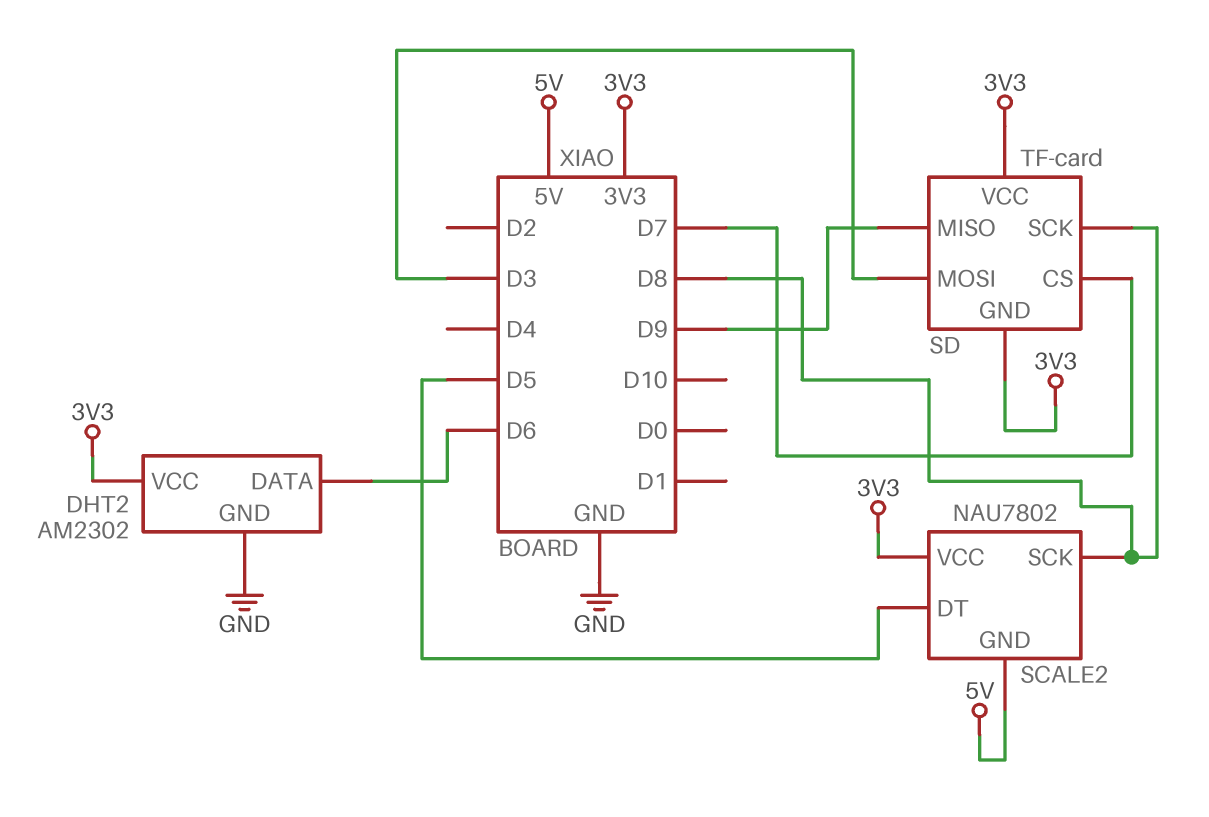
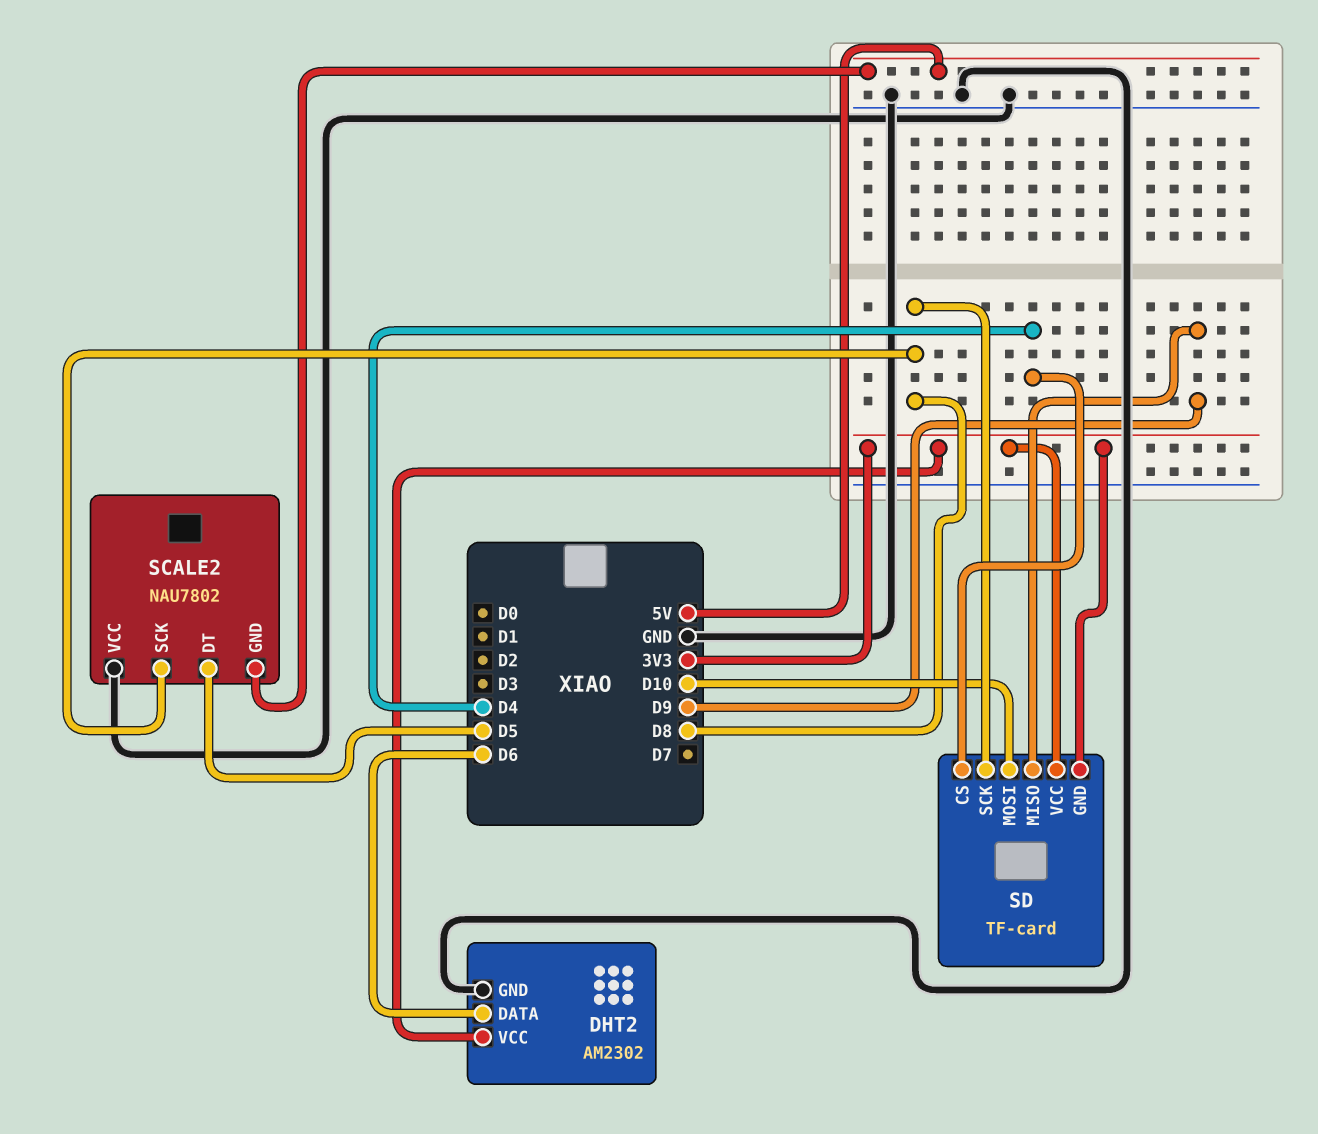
SCALE2 pin VCC: 3V3 -> GND
SD pin CS: D7 -> D4
SD pin MOSI: D3 -> D10

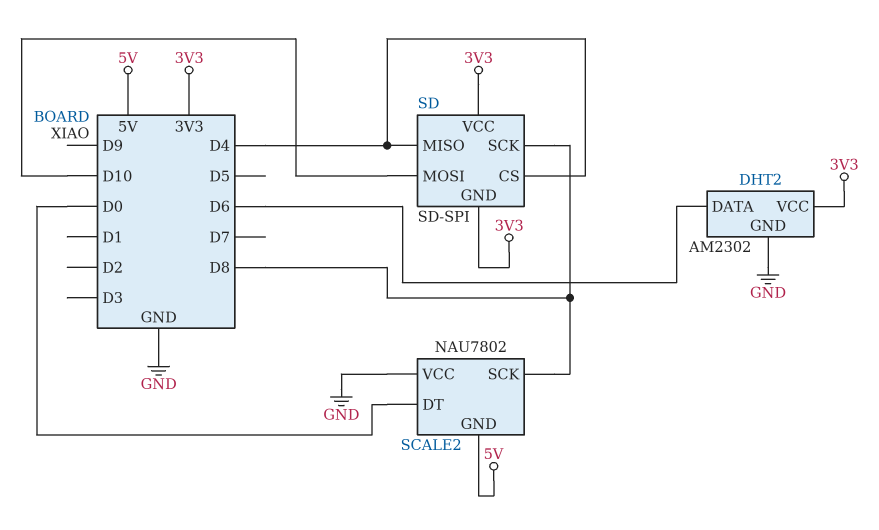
SCALE2 pin DT: D5 -> D0
SD: TF-card -> SD-SPI
SD pin MISO: D9 -> D4

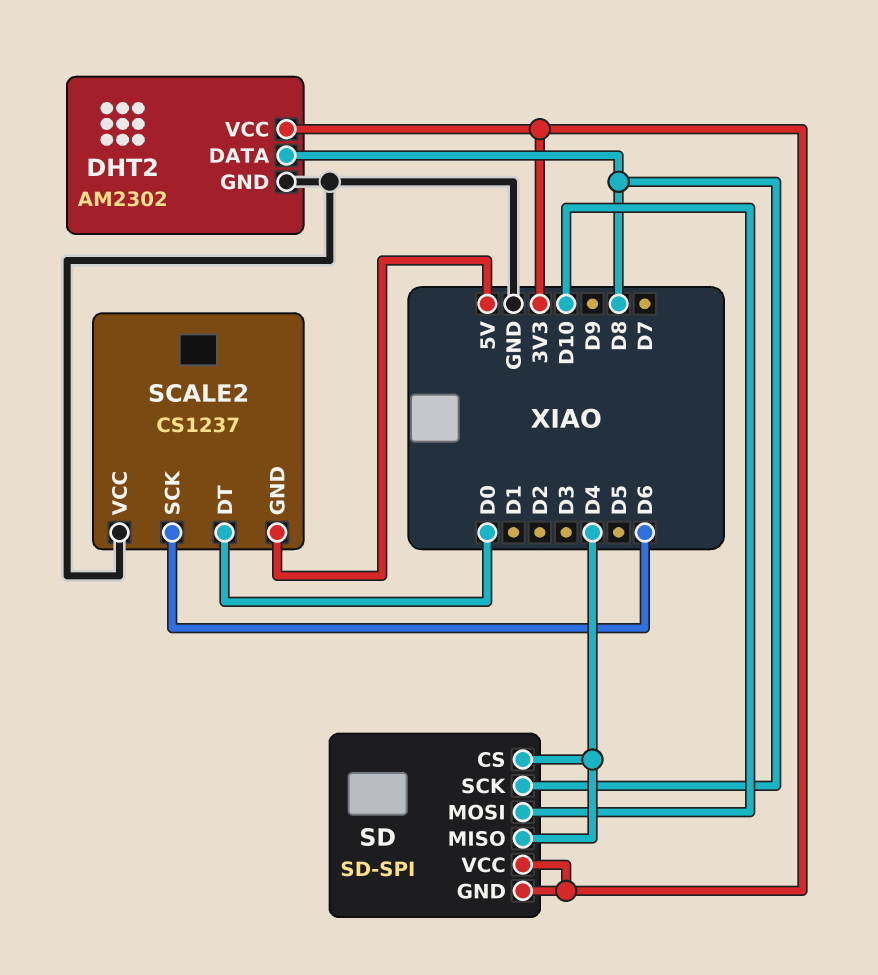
DHT2 pin DATA: D6 -> D8
SCALE2: NAU7802 -> CS1237
SCALE2 pin SCK: D8 -> D6

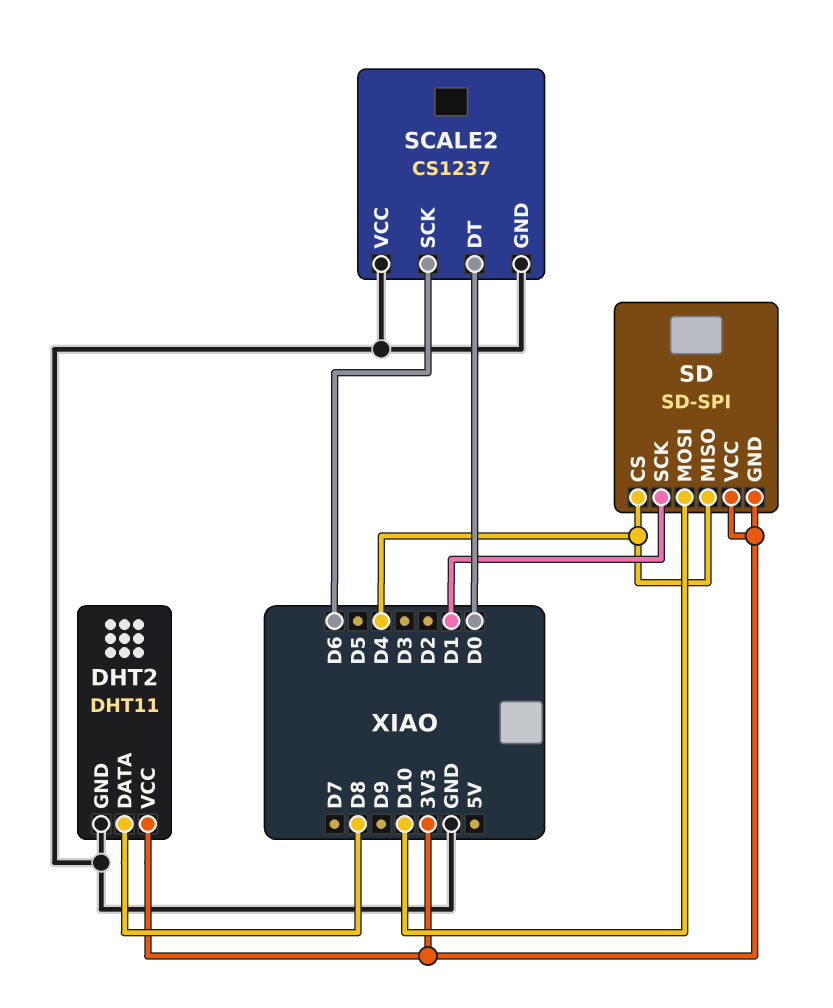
DHT2: AM2302 -> DHT11
SCALE2 pin GND: 5V -> GND
SD pin SCK: D8 -> D1

